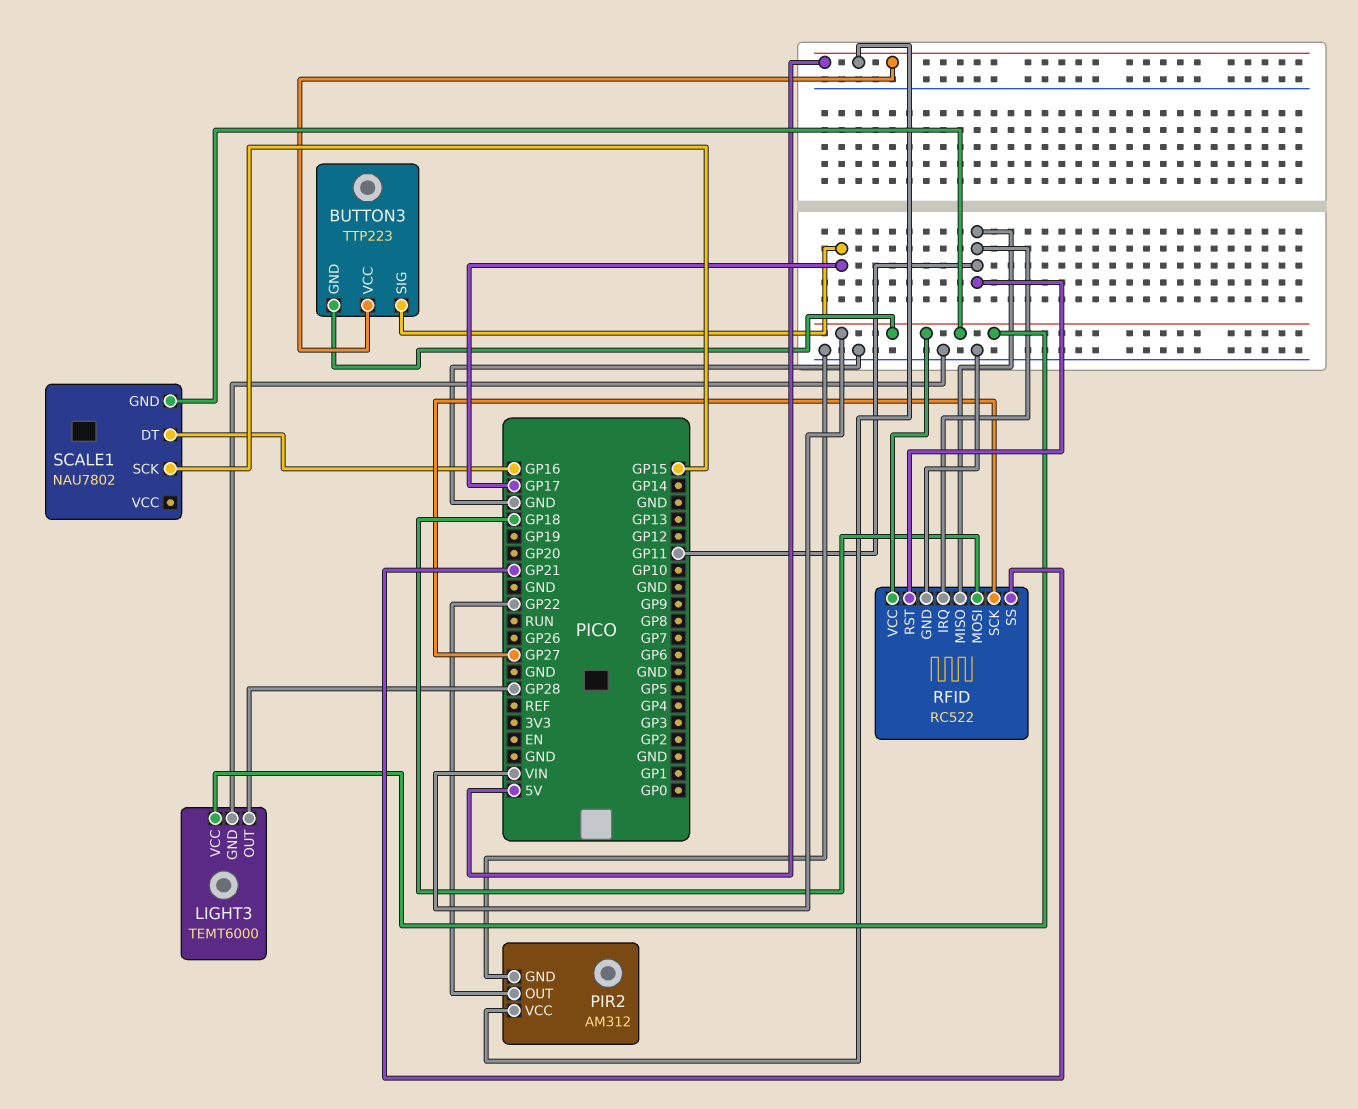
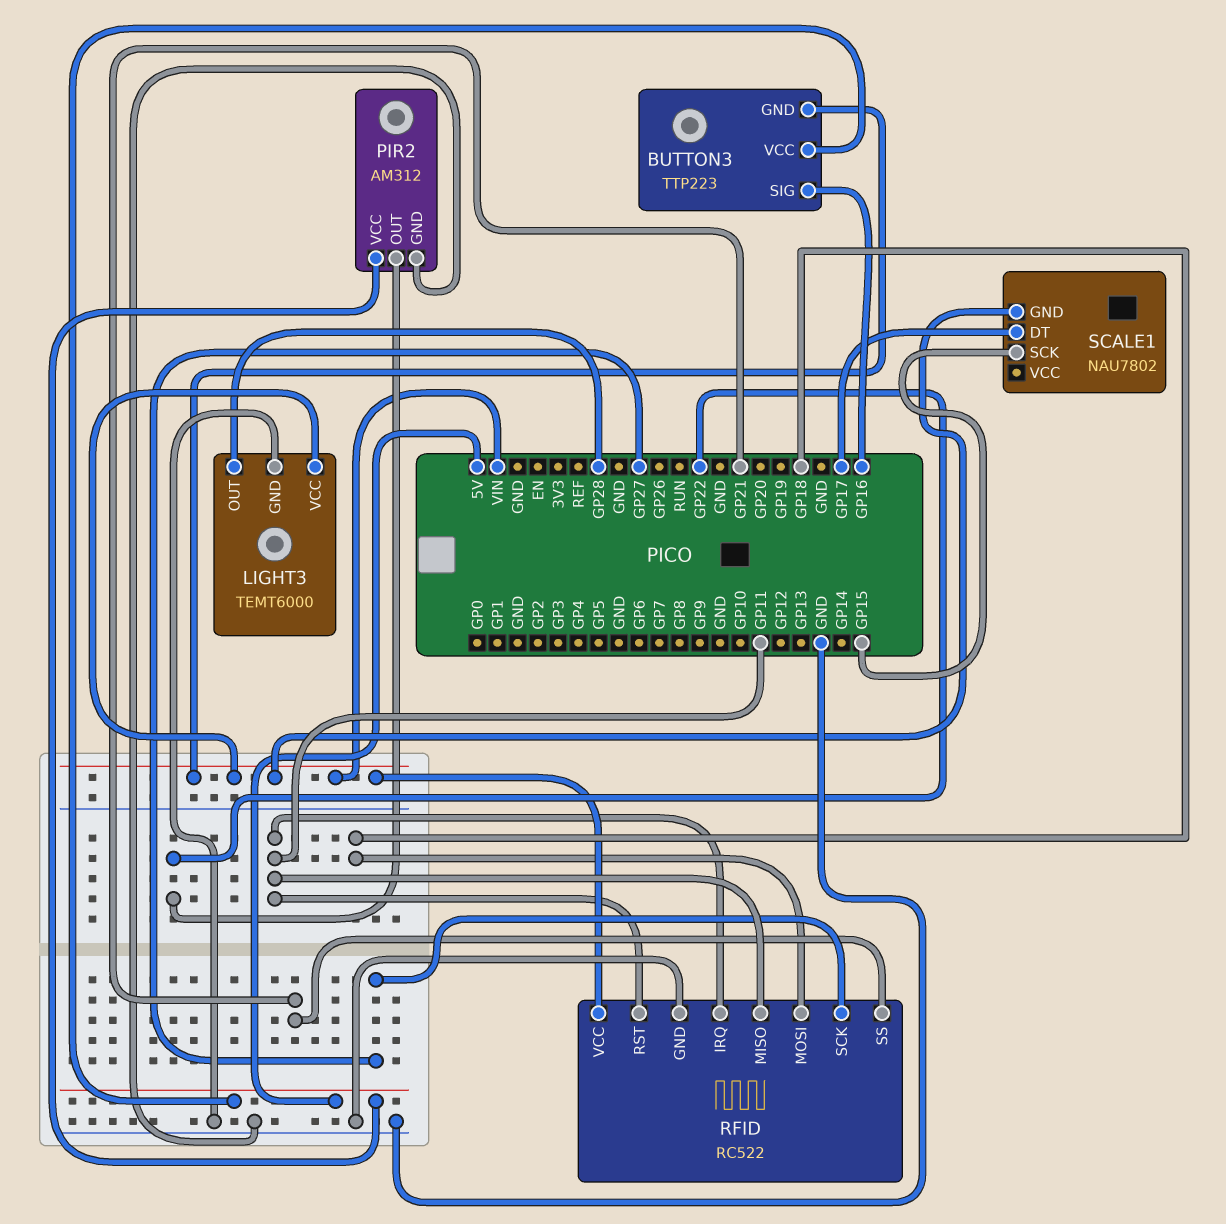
BUTTON3 pin SIG: GP17 -> GP16
SCALE1 pin DT: GP16 -> GP17

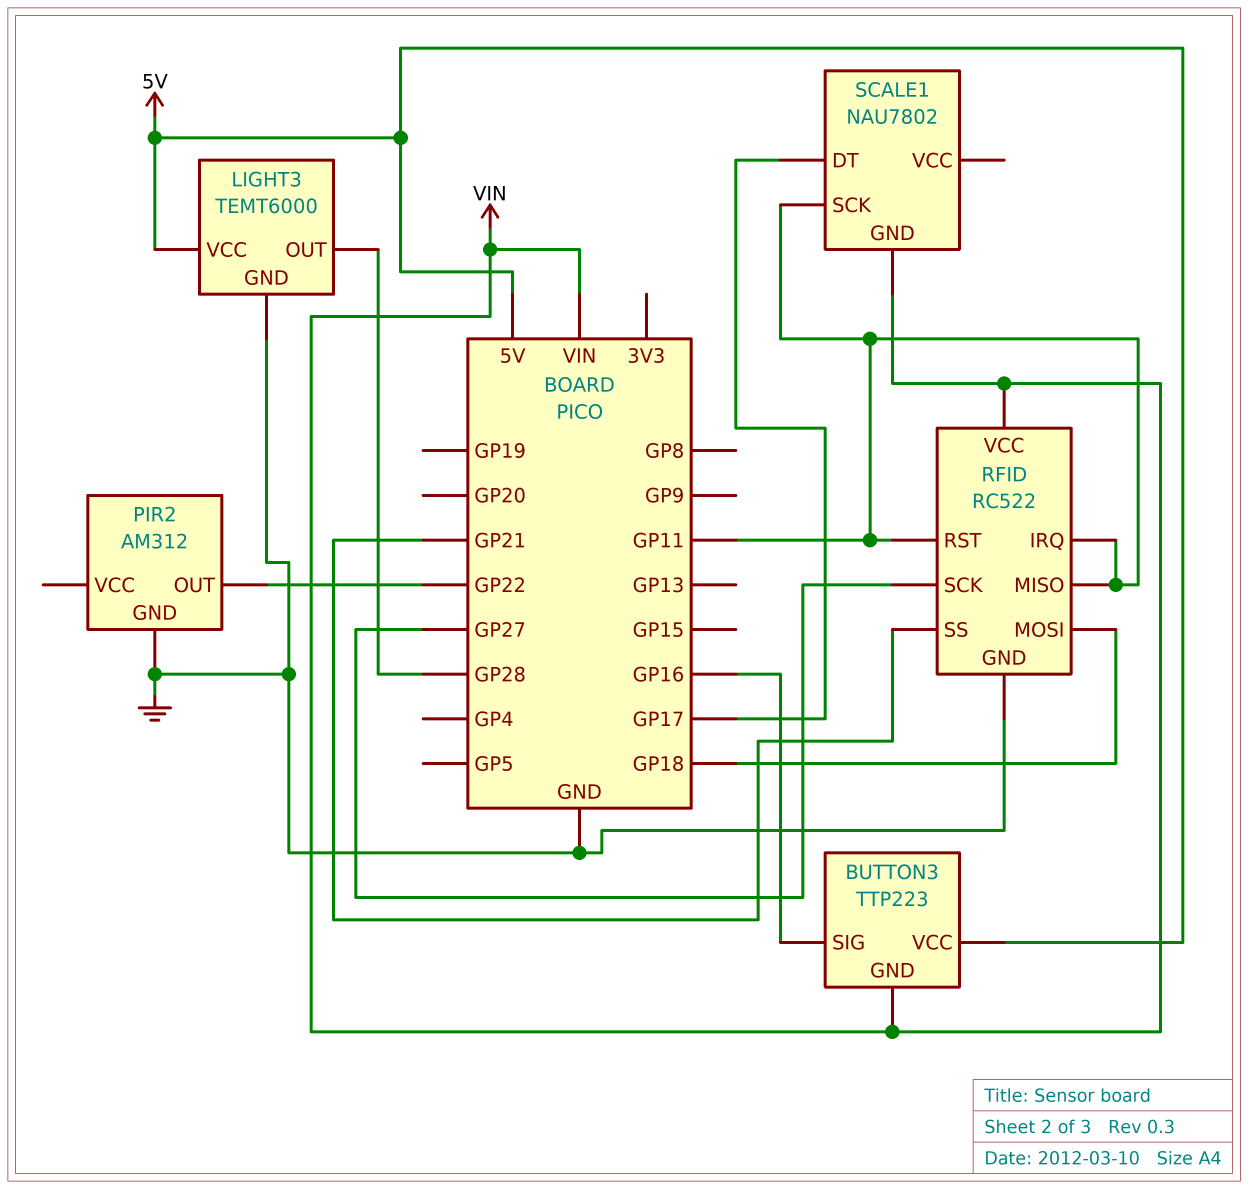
LIGHT3 pin VCC: VIN -> 5V
PIR2 pin VCC: 5V -> none
SCALE1 pin SCK: GP15 -> GP11

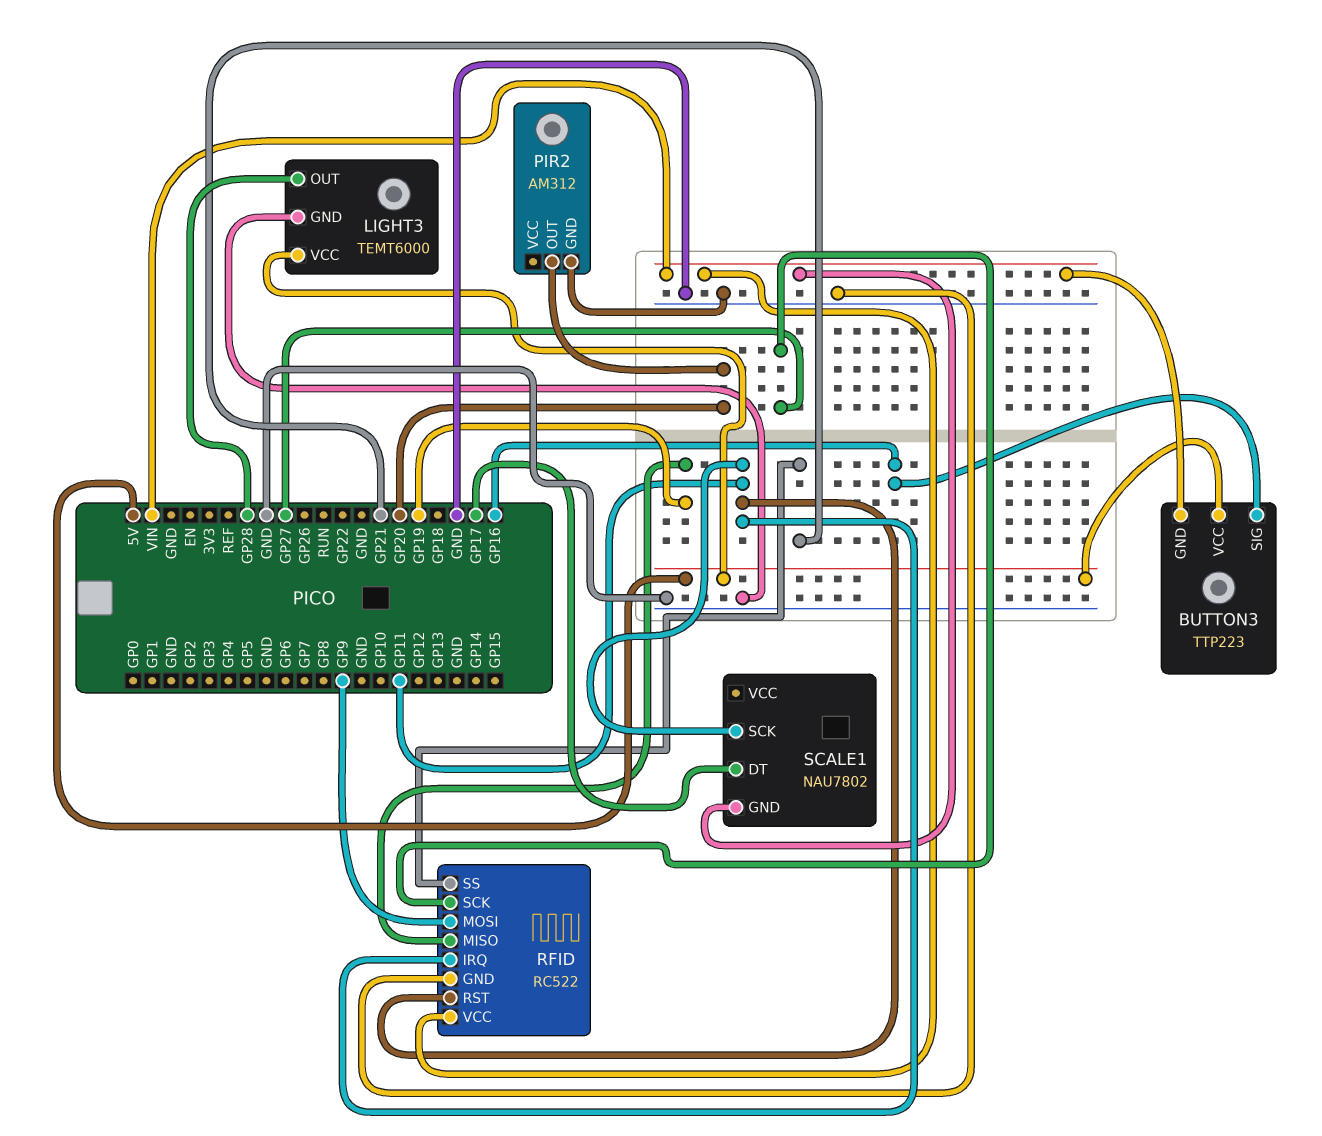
PIR2 pin OUT: GP22 -> GP20
RFID pin MISO: GP11 -> GP19
RFID pin MOSI: GP18 -> GP9

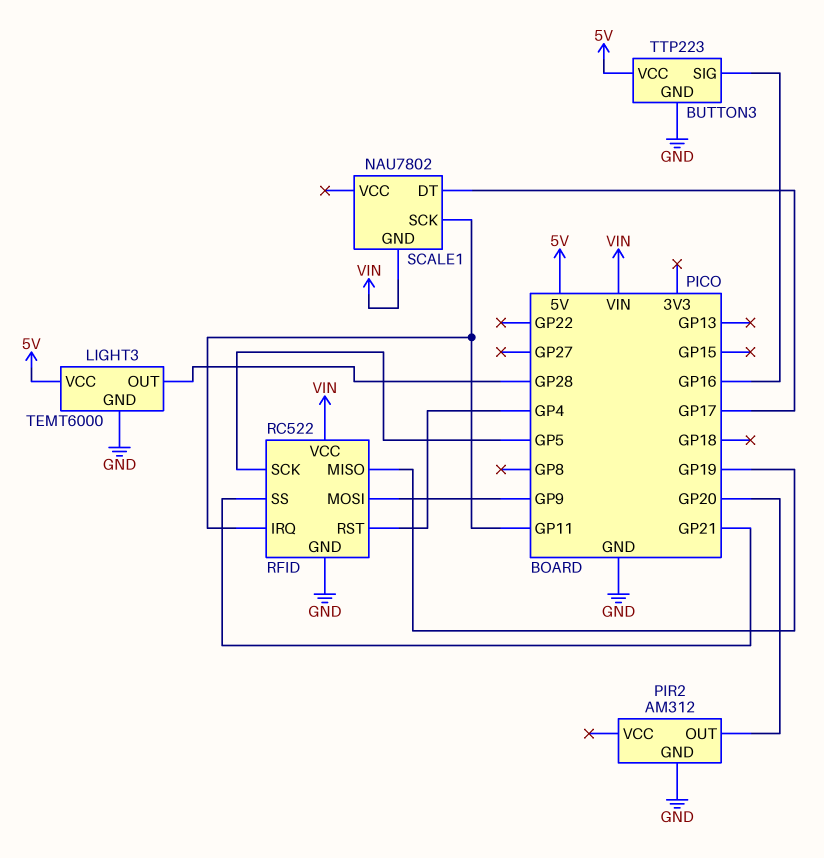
BUTTON3 pin GND: VIN -> GND
RFID pin RST: GP11 -> GP4
RFID pin SCK: GP27 -> GP5

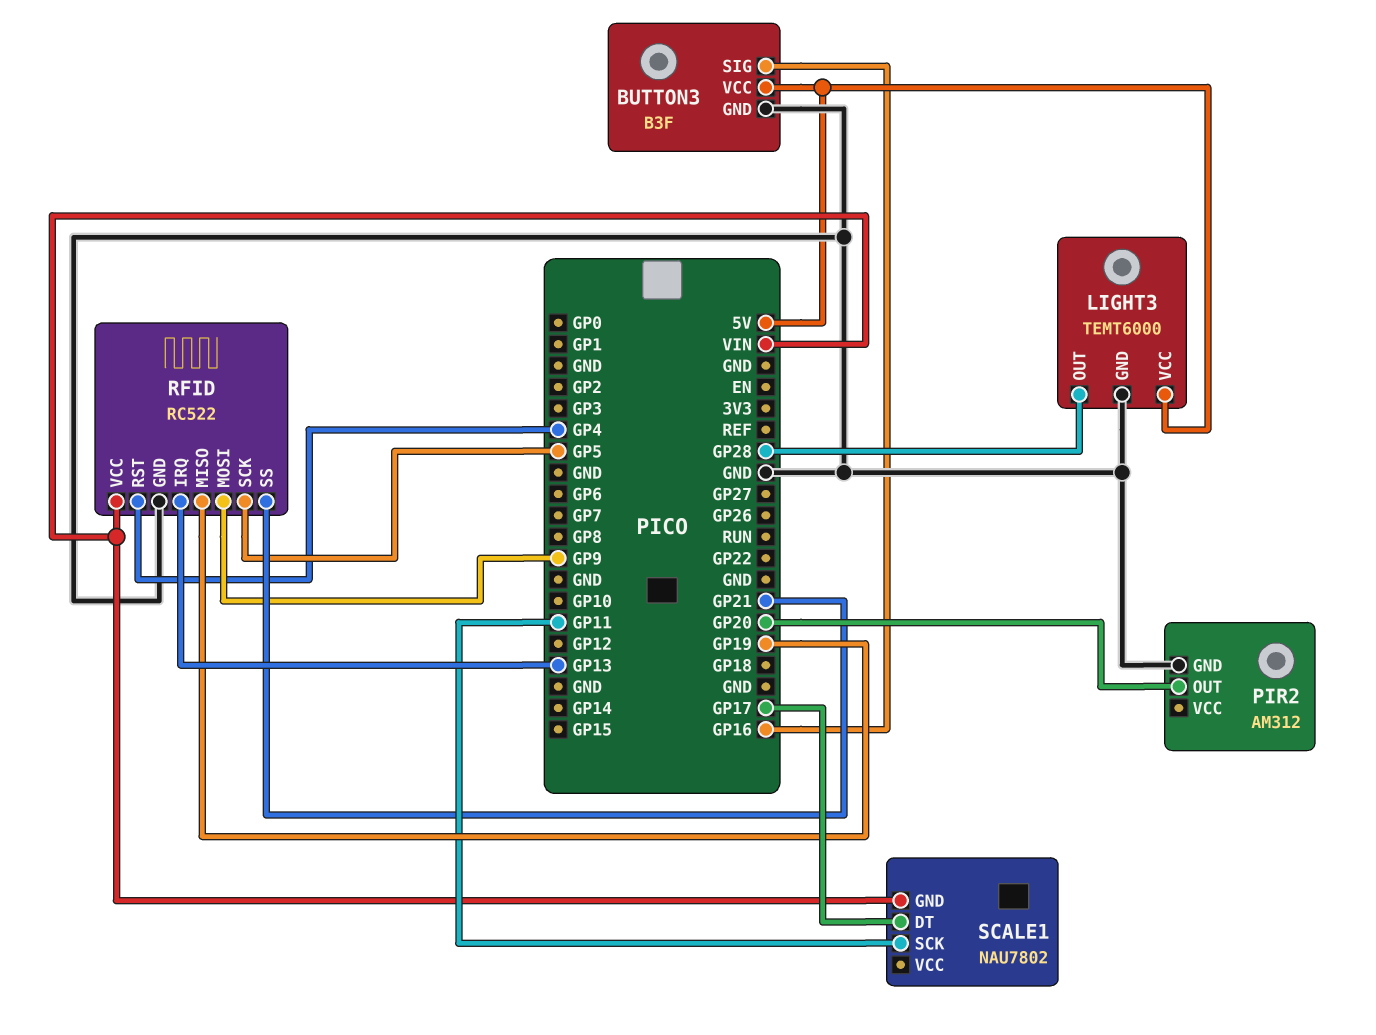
BUTTON3: TTP223 -> B3F
RFID pin IRQ: GP11 -> GP13

